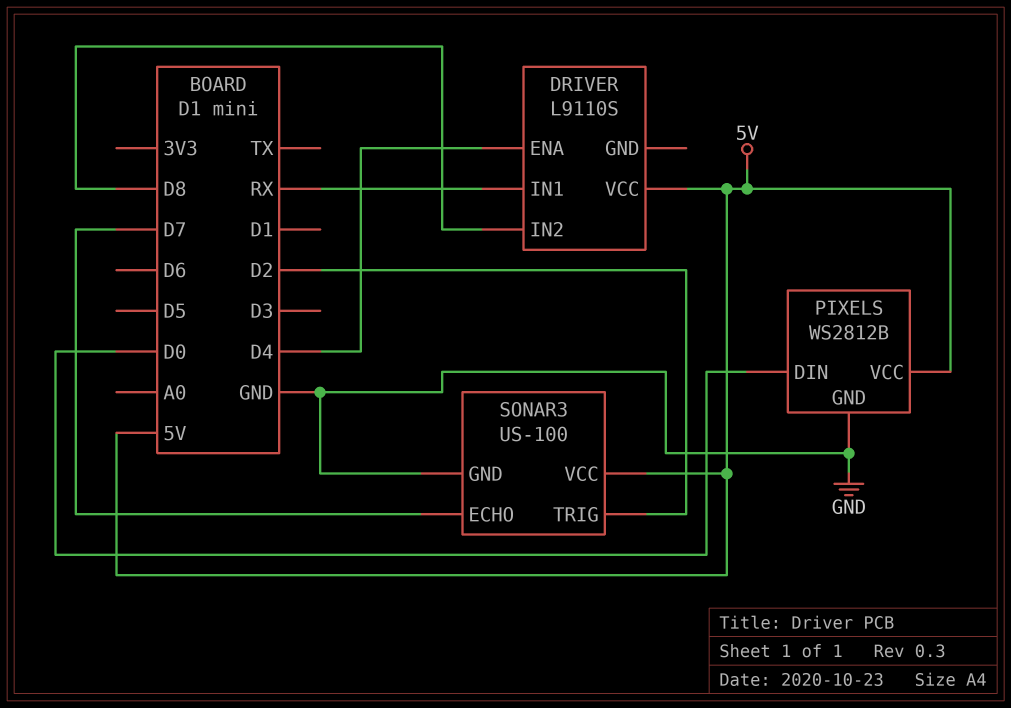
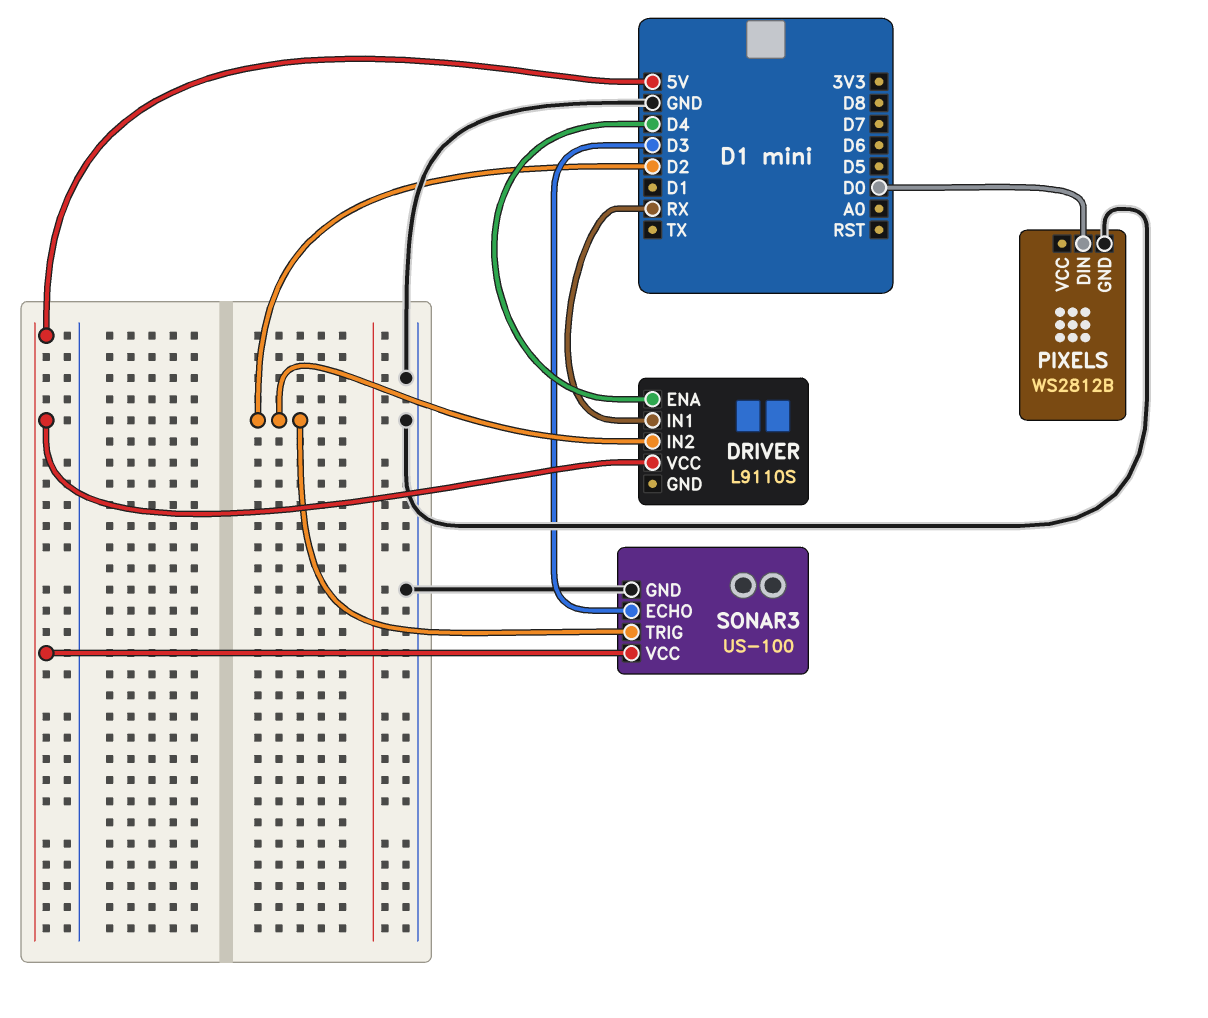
DRIVER pin IN2: D8 -> D2
PIXELS pin VCC: 5V -> none
SONAR3 pin ECHO: D7 -> D3

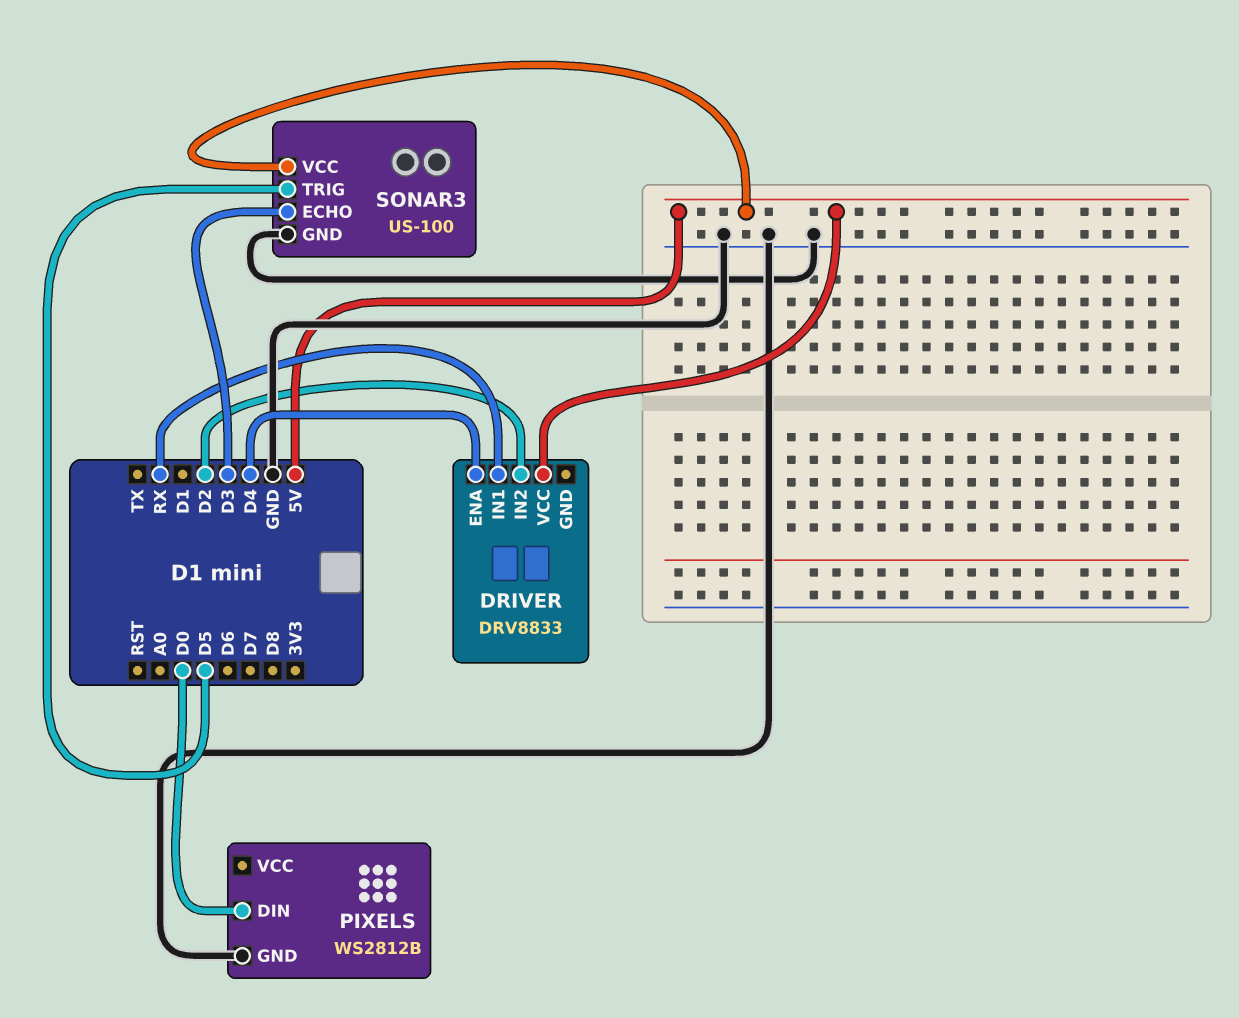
DRIVER: L9110S -> DRV8833
SONAR3 pin TRIG: D2 -> D5

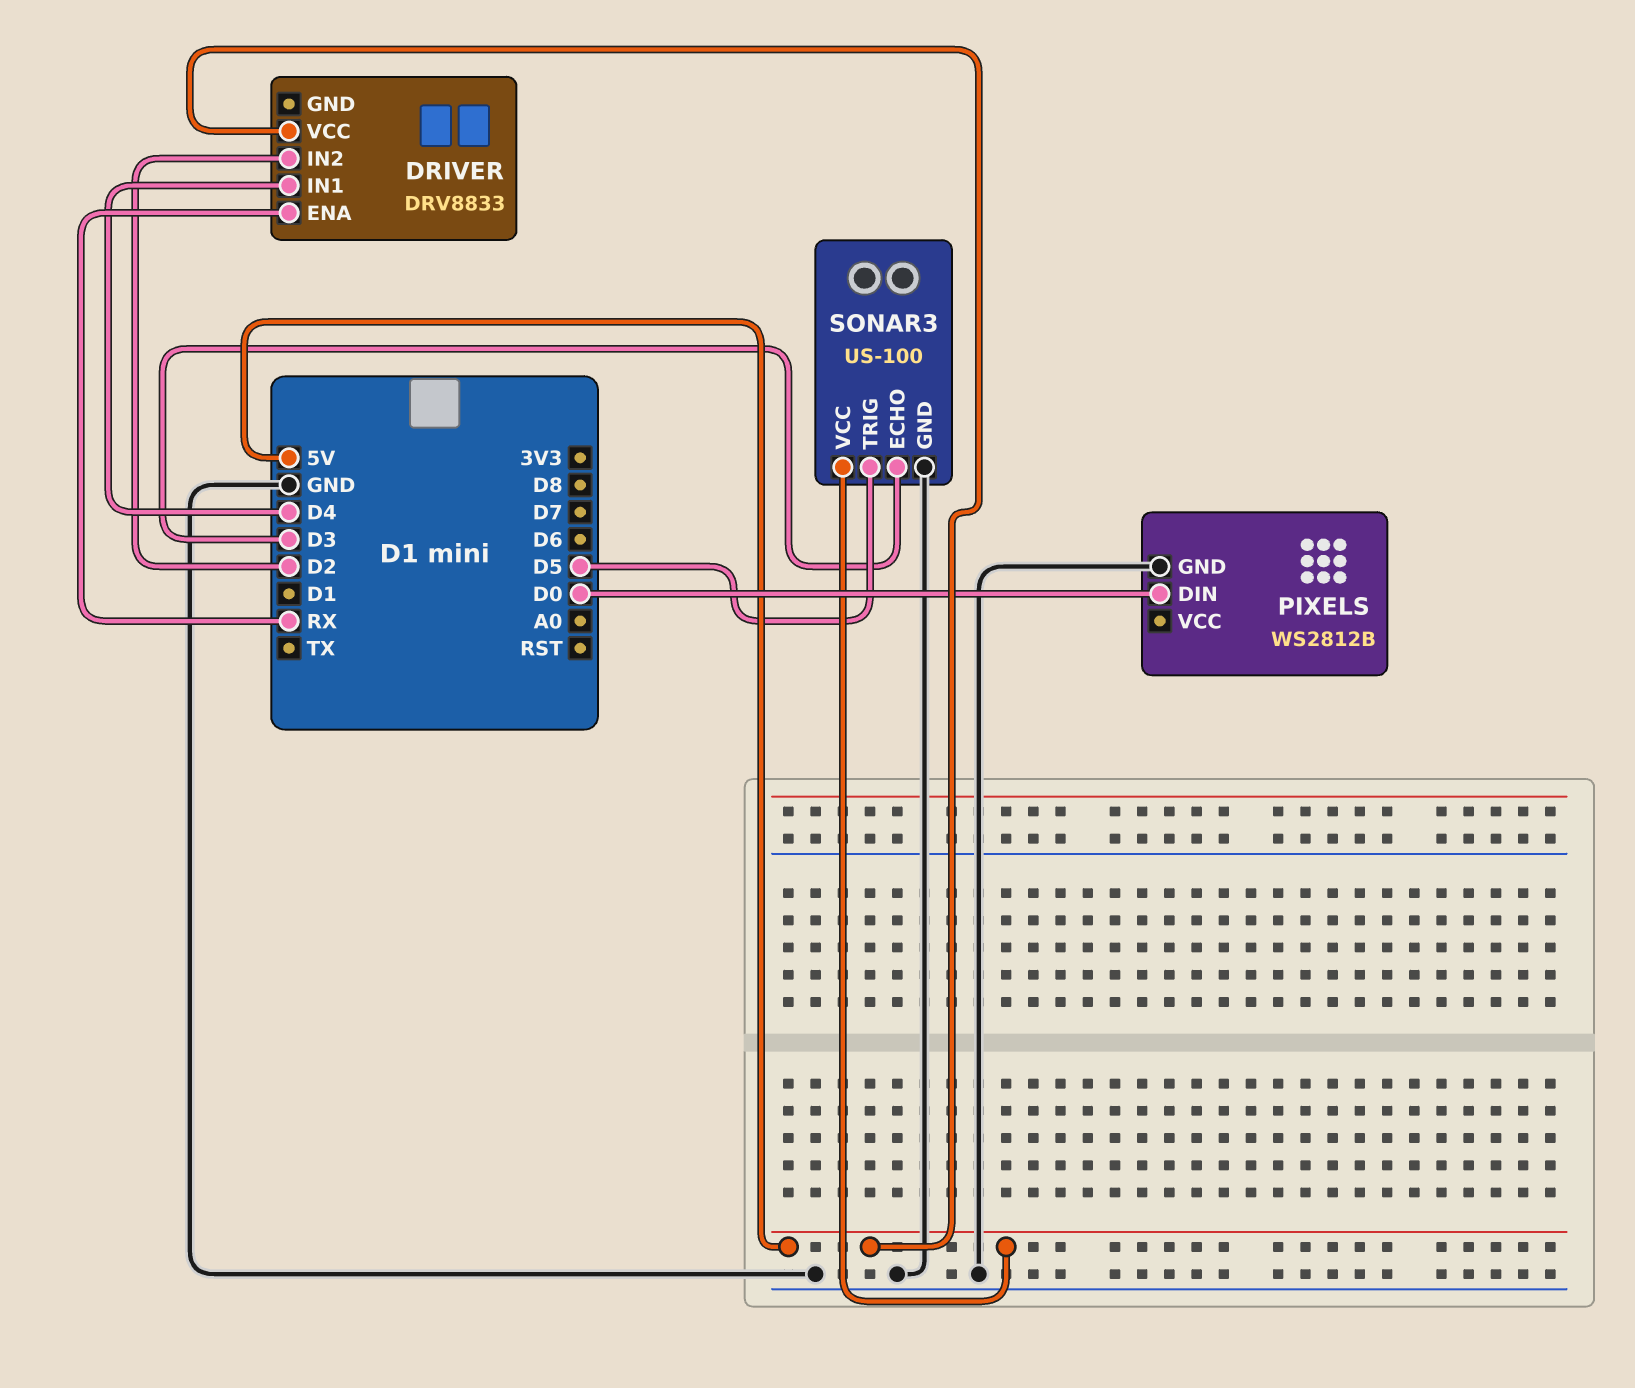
DRIVER pin ENA: D4 -> RX
DRIVER pin IN1: RX -> D4

